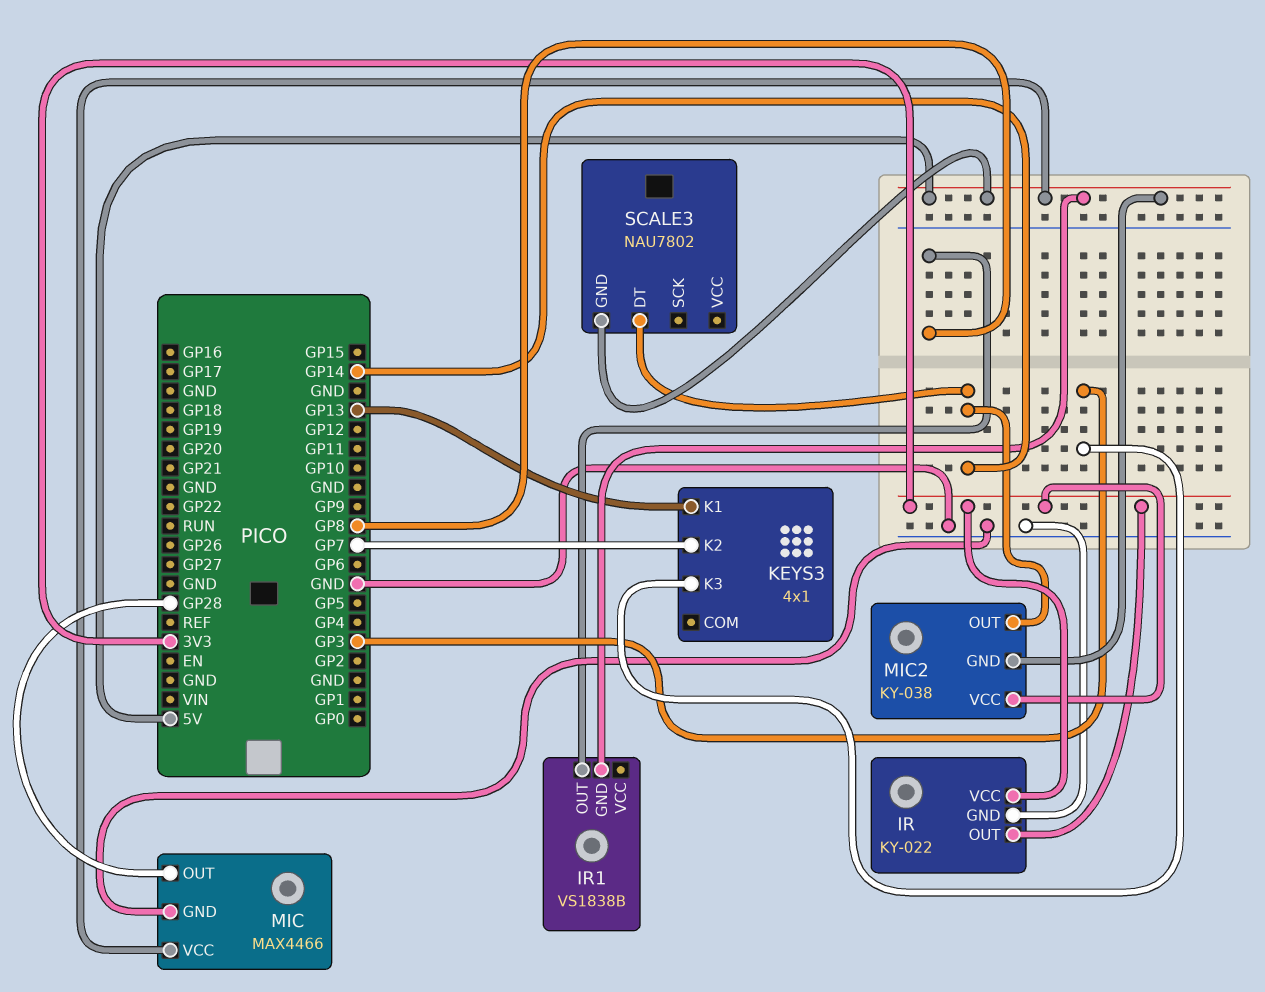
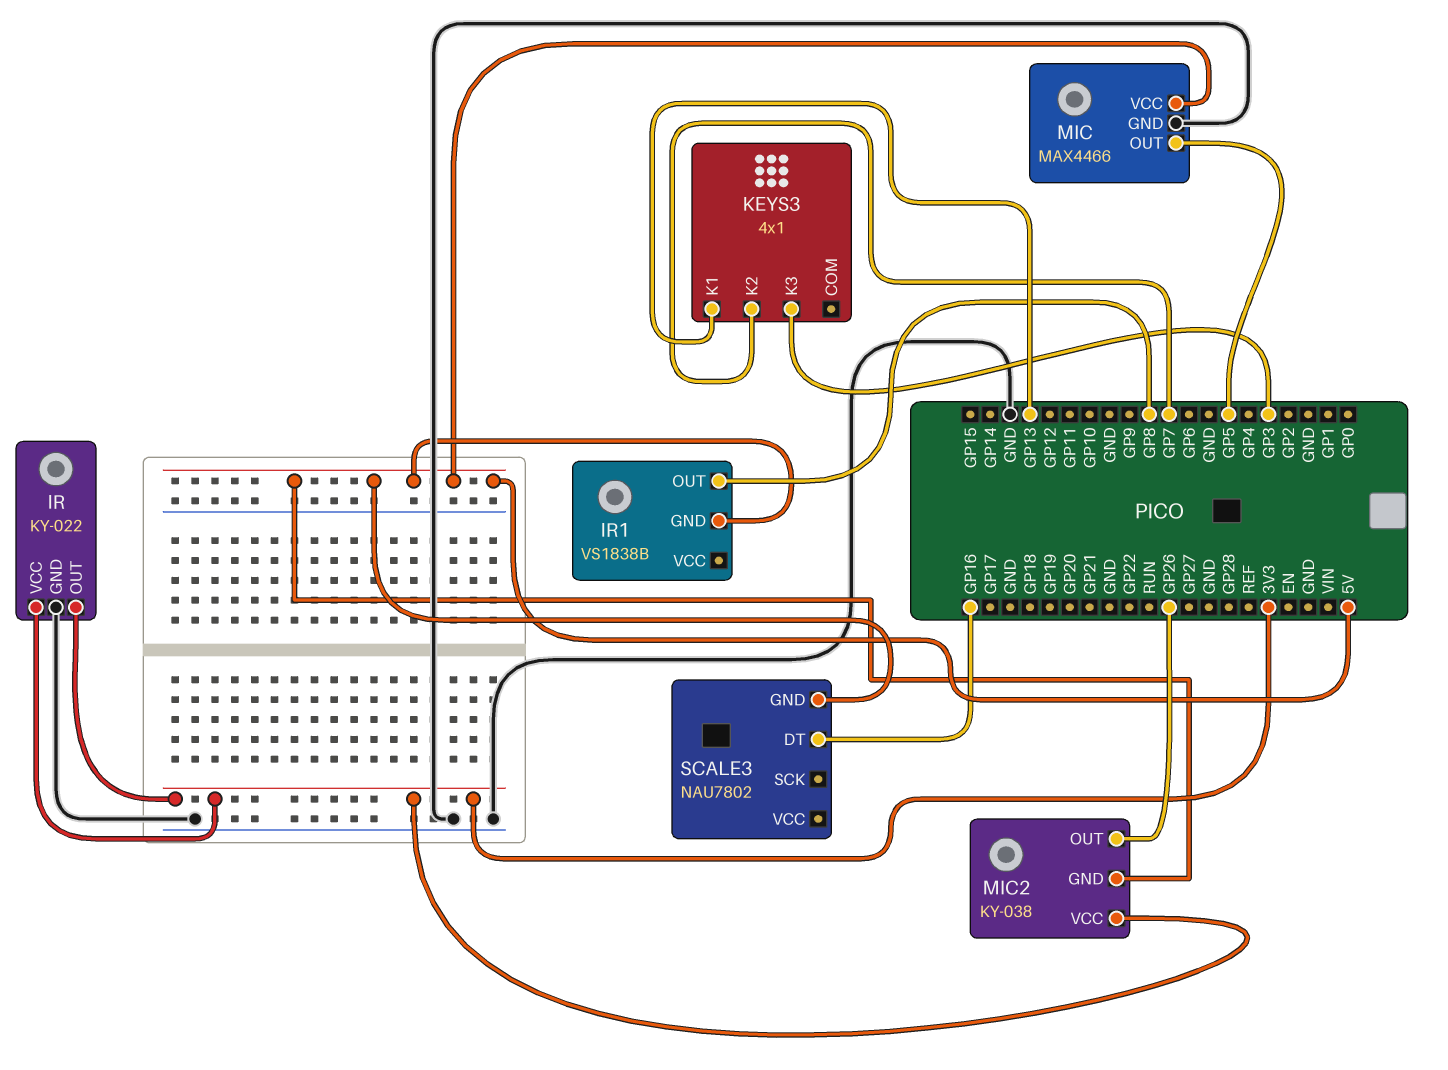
MIC pin OUT: GP28 -> GP5
MIC2 pin OUT: GP14 -> GP26
SCALE3 pin DT: GP14 -> GP16

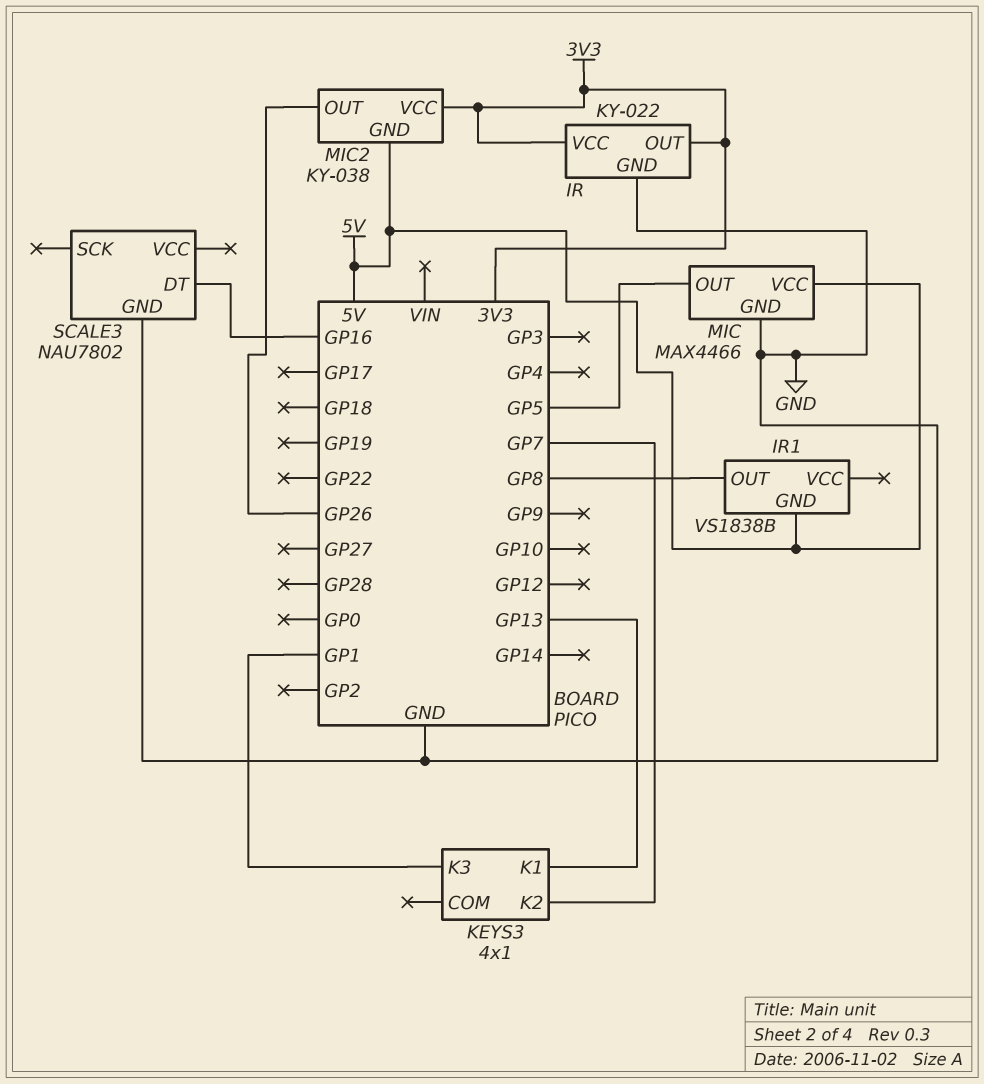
KEYS3 pin K3: GP3 -> GP1
SCALE3 pin GND: 5V -> GND

